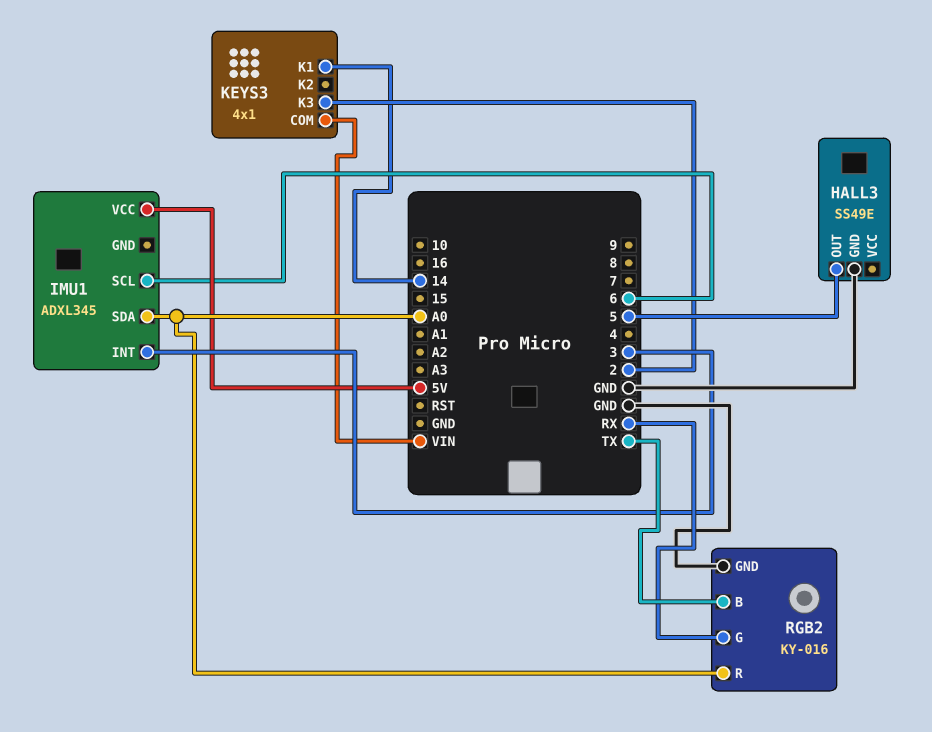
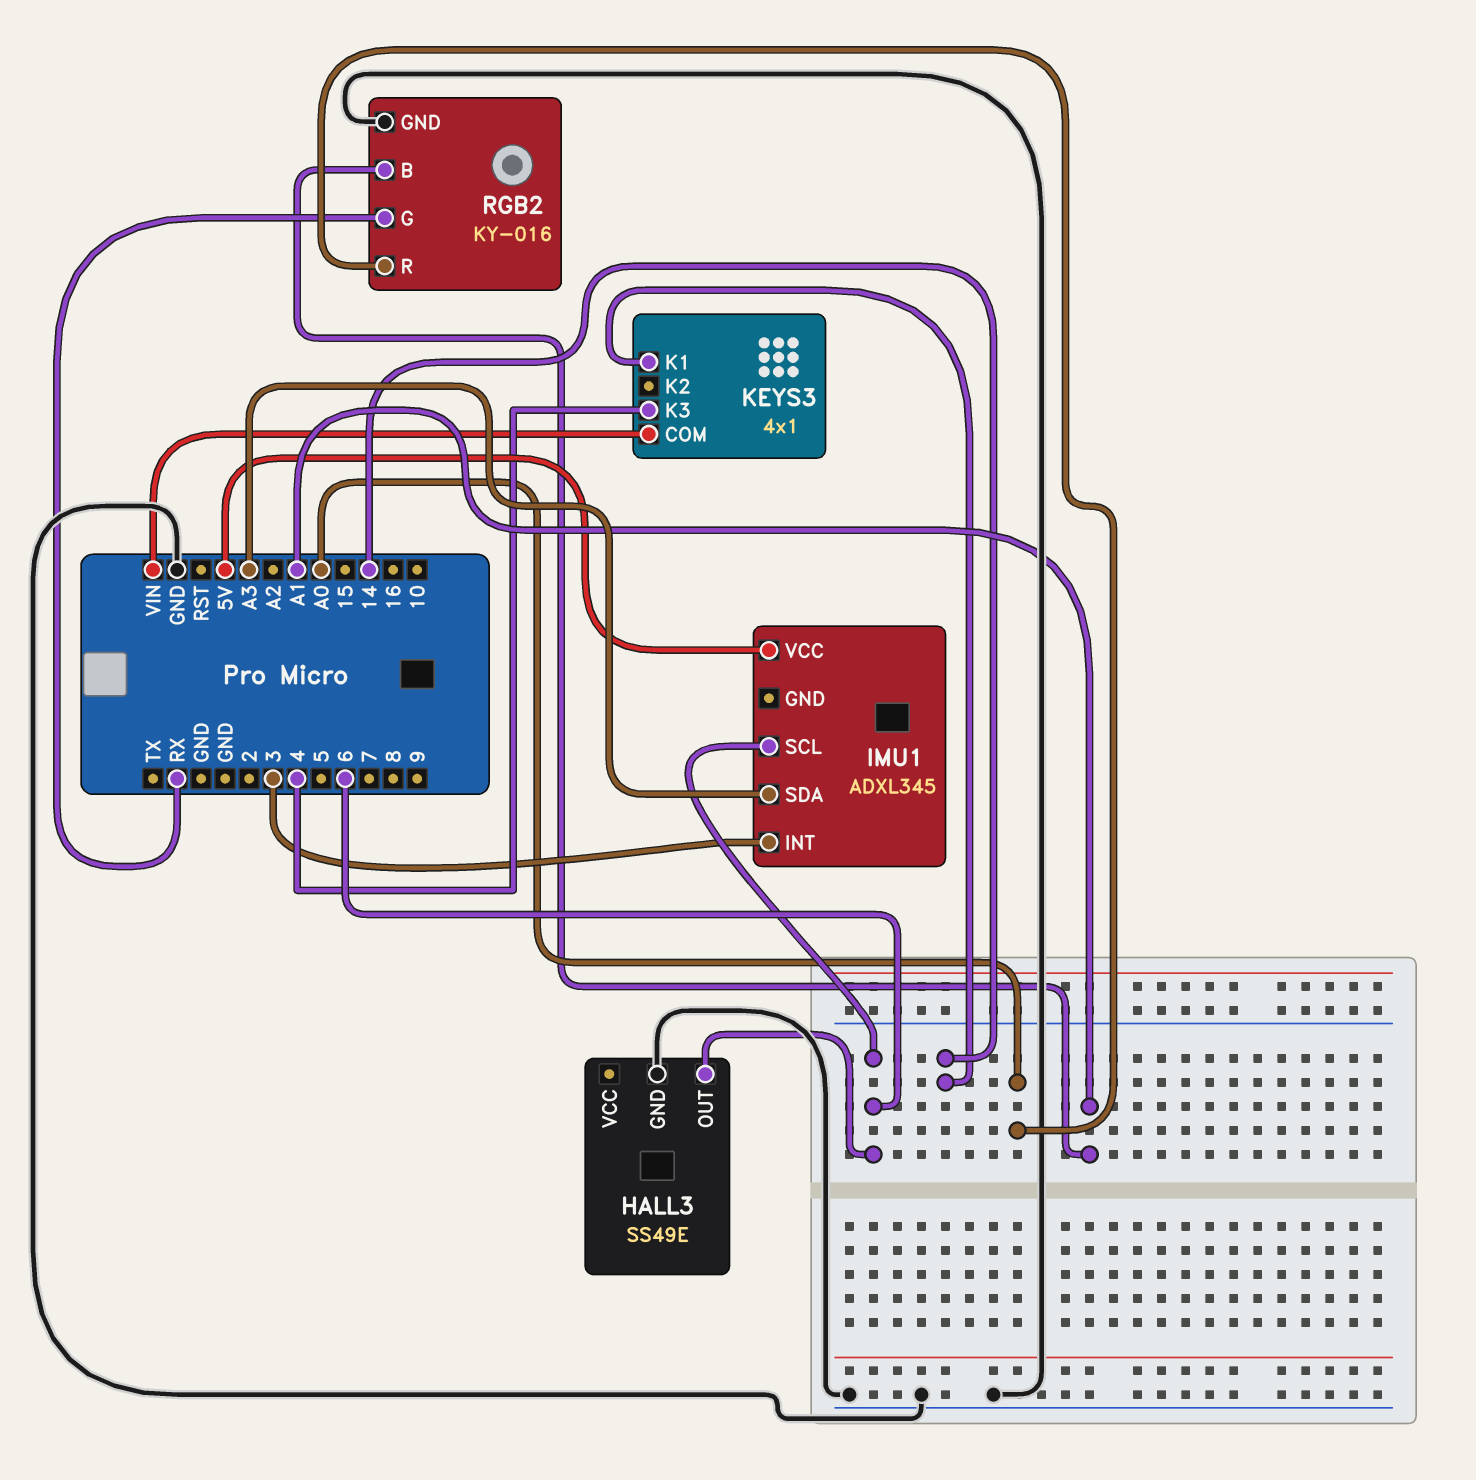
HALL3 pin OUT: 5 -> 6
IMU1 pin SDA: A0 -> A3
KEYS3 pin K3: 2 -> 4
RGB2 pin B: TX -> A1

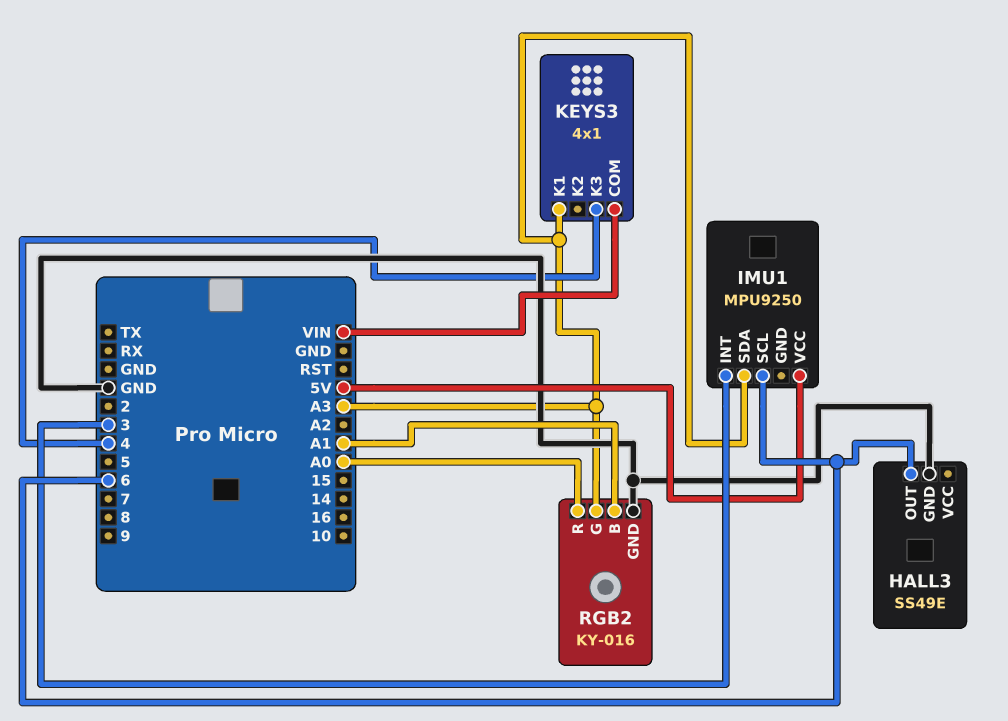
IMU1: ADXL345 -> MPU9250
KEYS3 pin K1: 14 -> A3
RGB2 pin G: RX -> A3

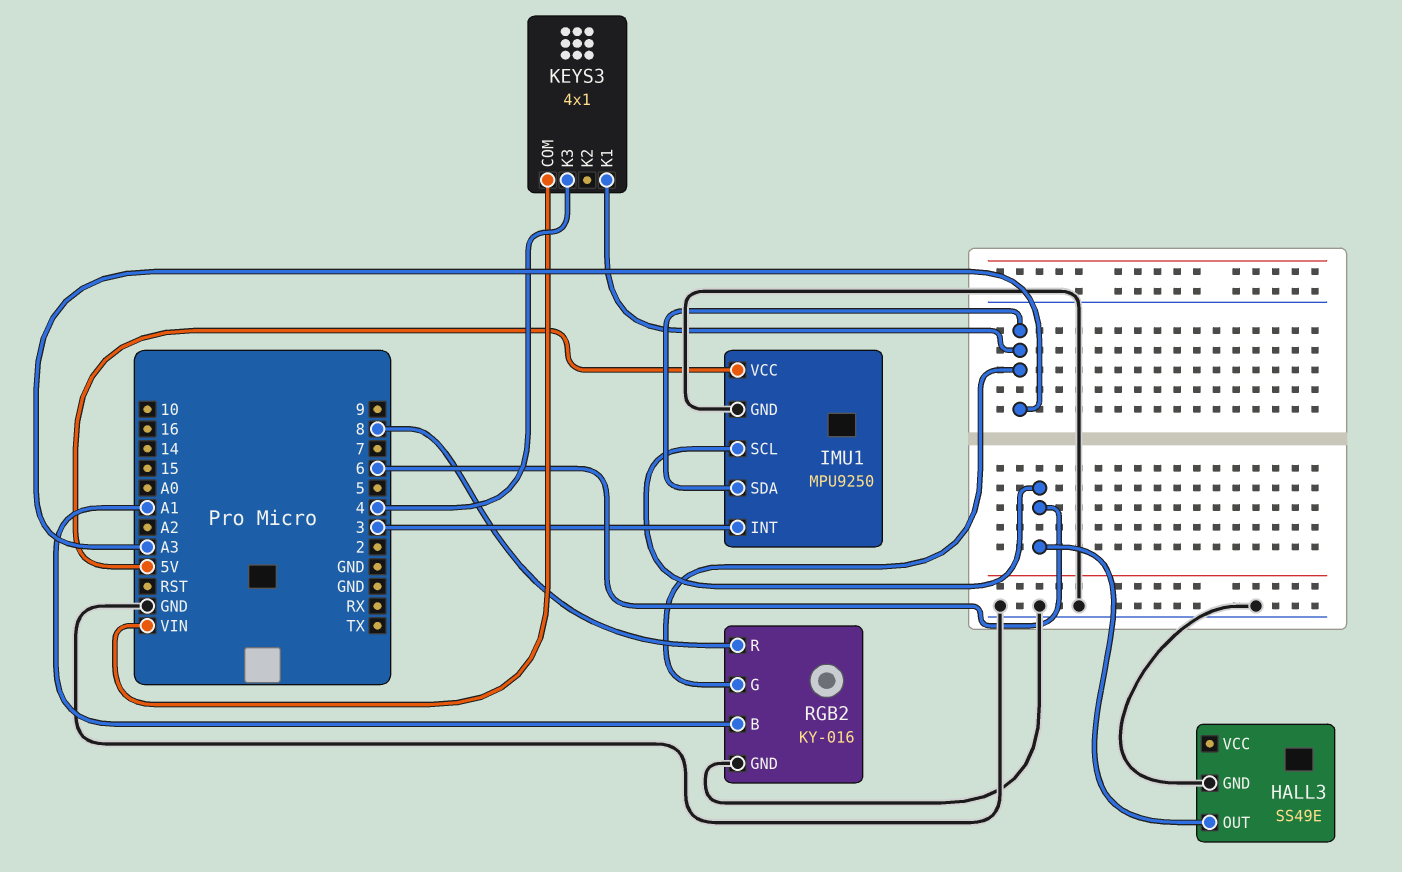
IMU1 pin GND: none -> GND
RGB2 pin R: A0 -> 8

